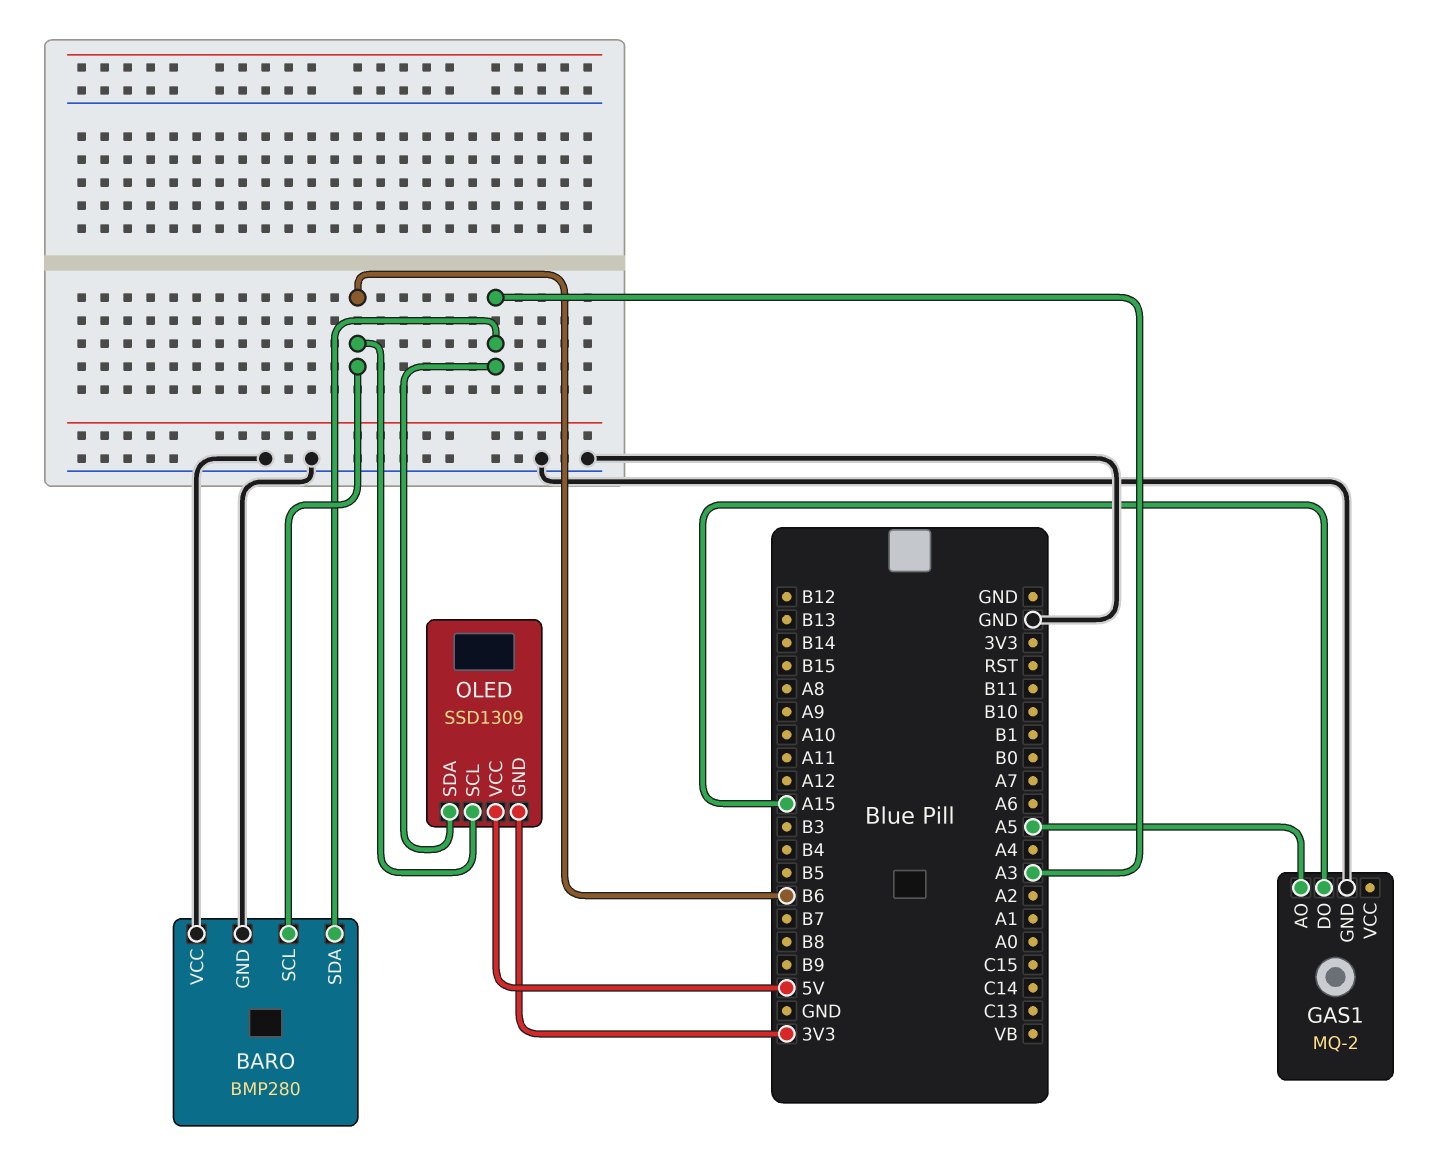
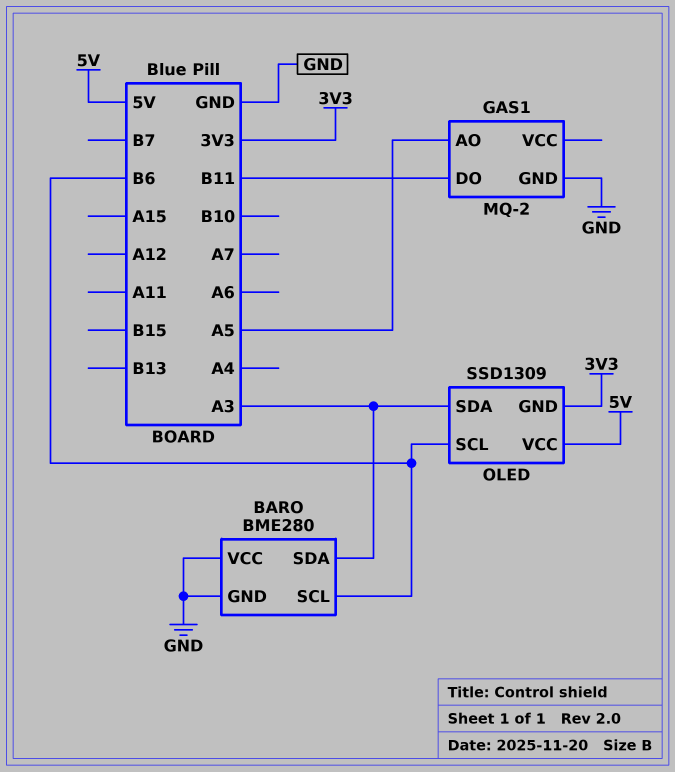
BARO: BMP280 -> BME280
GAS1 pin DO: A15 -> B11

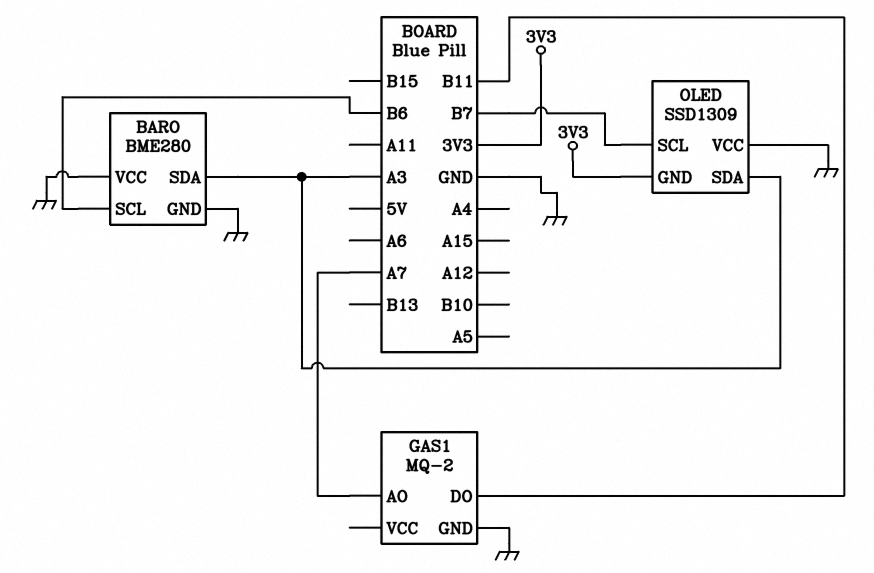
GAS1 pin AO: A5 -> A7
OLED pin SCL: B6 -> B7
OLED pin VCC: 5V -> GND

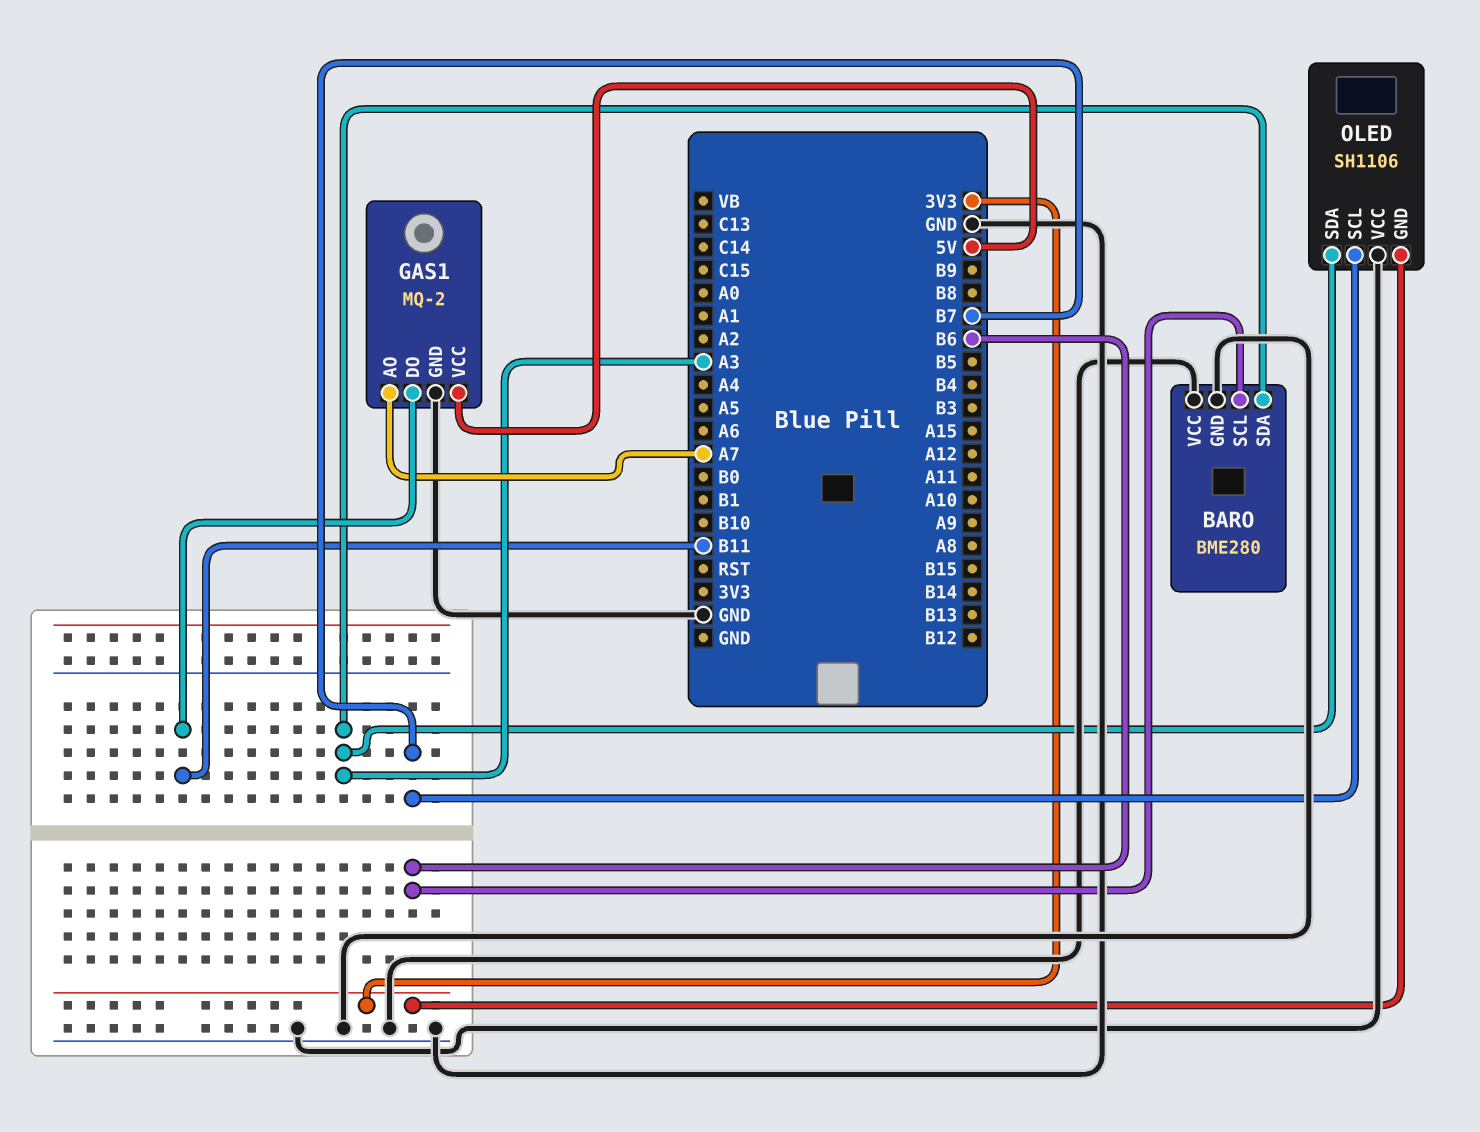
GAS1 pin VCC: none -> 5V
OLED: SSD1309 -> SH1106

